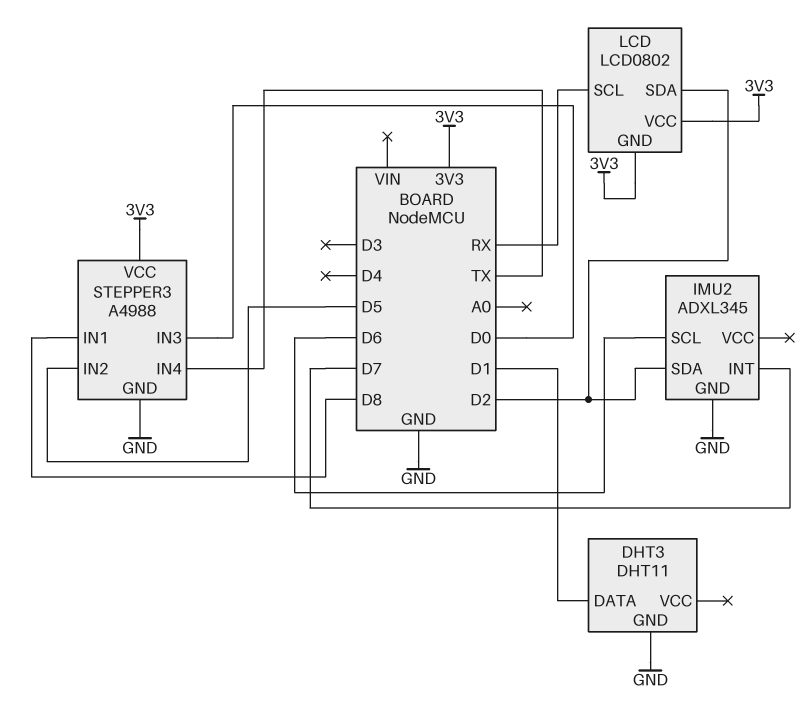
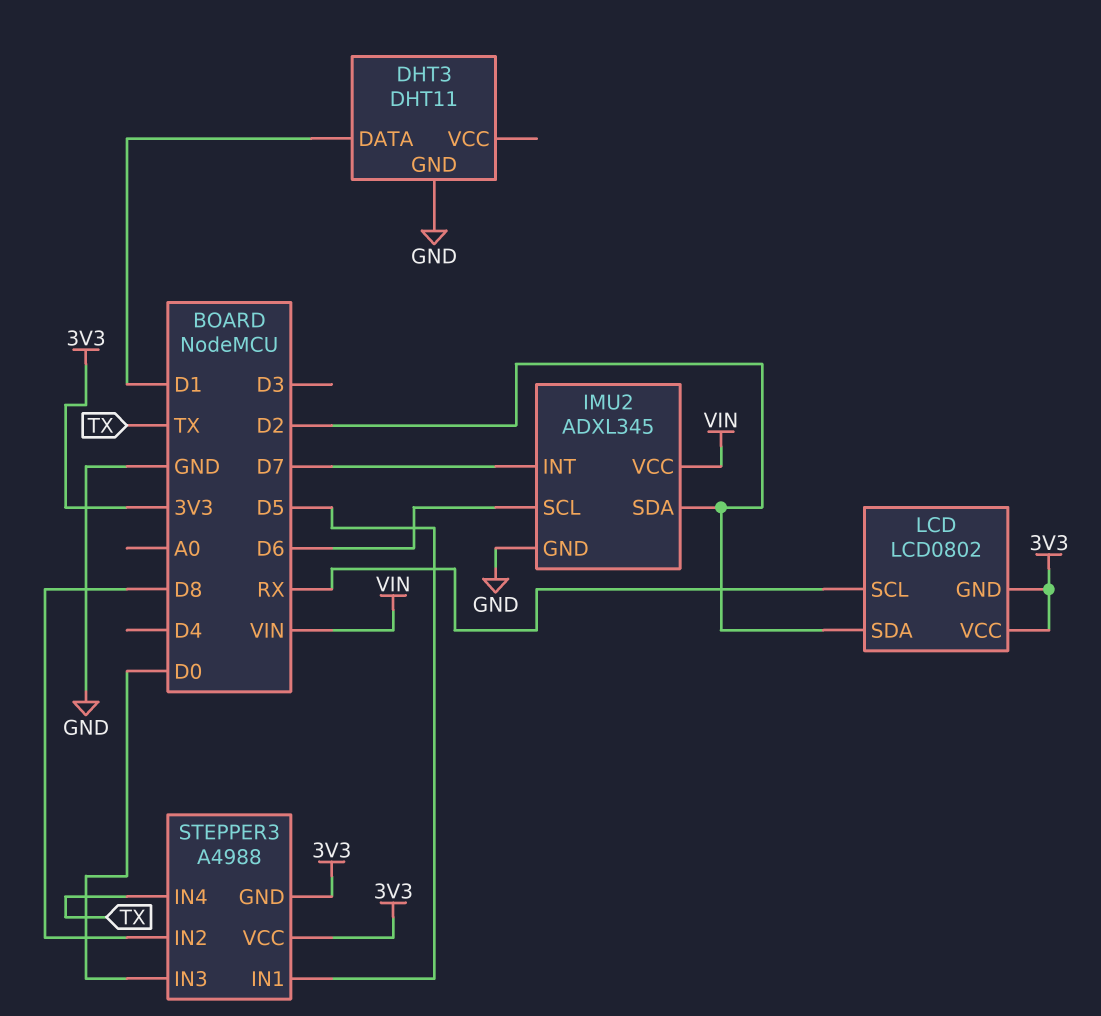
IMU2 pin VCC: none -> VIN
STEPPER3 pin GND: GND -> 3V3
STEPPER3 pin IN1: D8 -> D5
STEPPER3 pin IN2: D5 -> D8

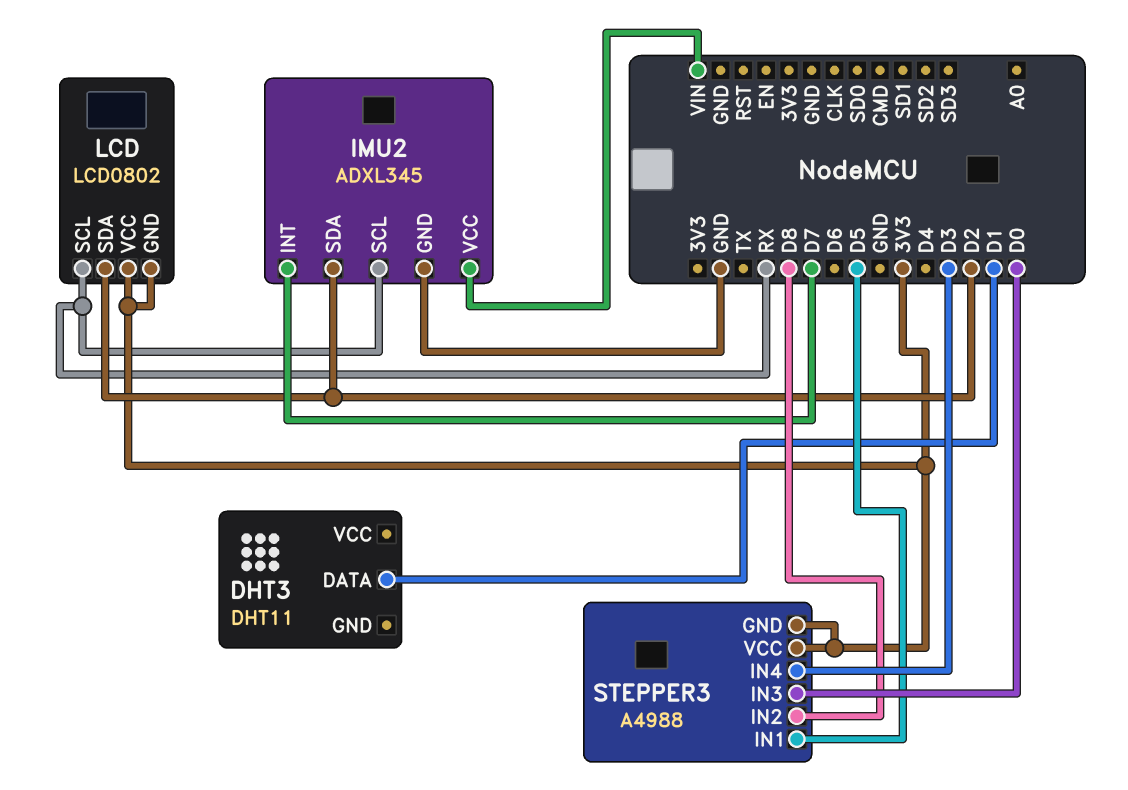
DHT3 pin GND: GND -> none
IMU2 pin SCL: D6 -> RX
STEPPER3 pin IN4: TX -> D3

